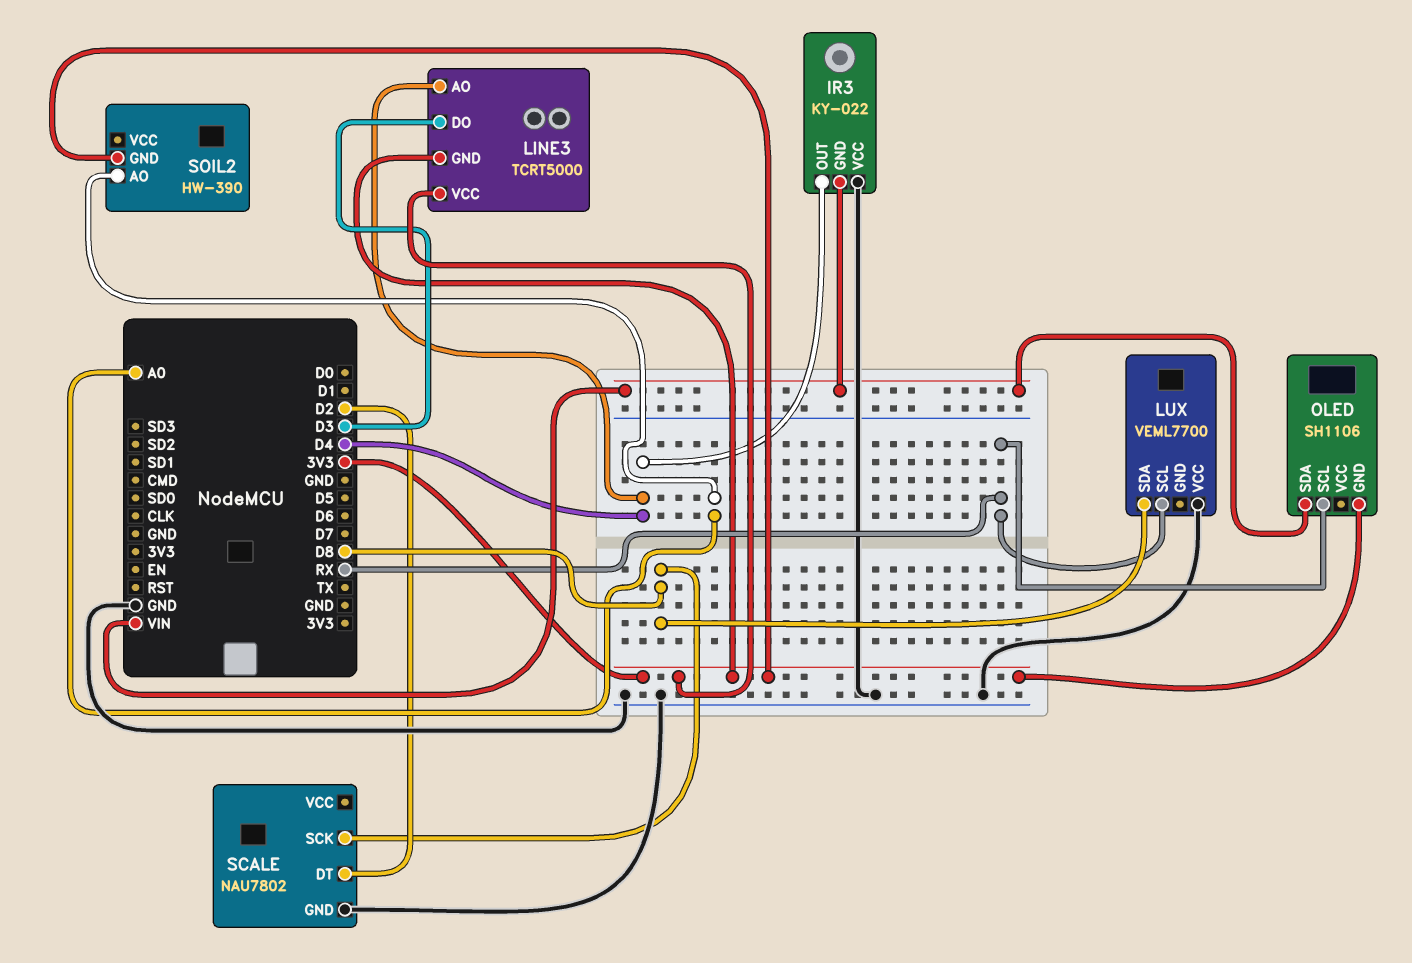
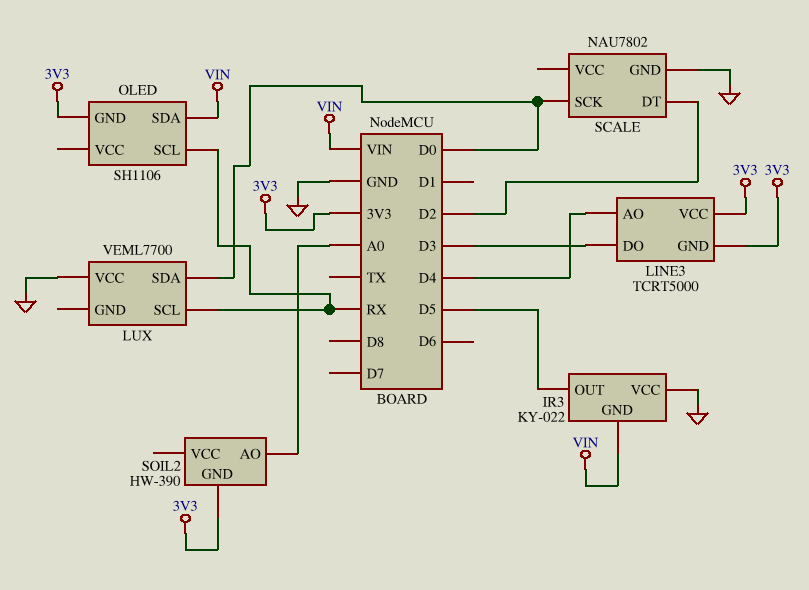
IR3 pin OUT: D4 -> D5
LUX pin SDA: D8 -> D0
SCALE pin SCK: D8 -> D0

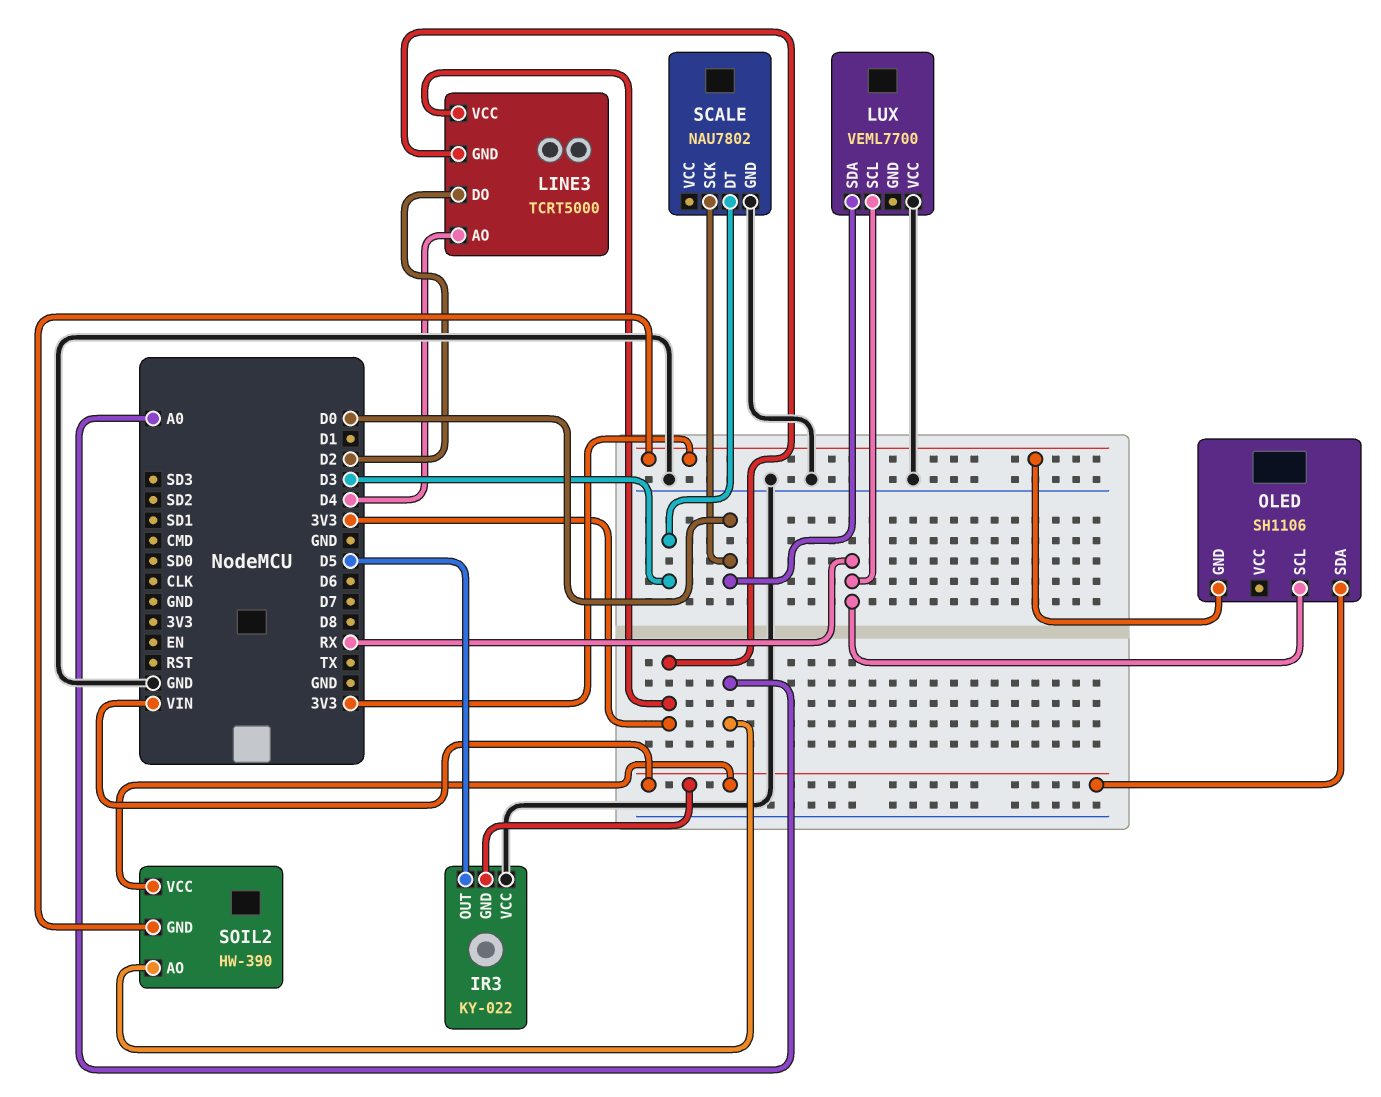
LINE3 pin DO: D3 -> D2
SCALE pin DT: D2 -> D3
SOIL2 pin VCC: none -> VIN

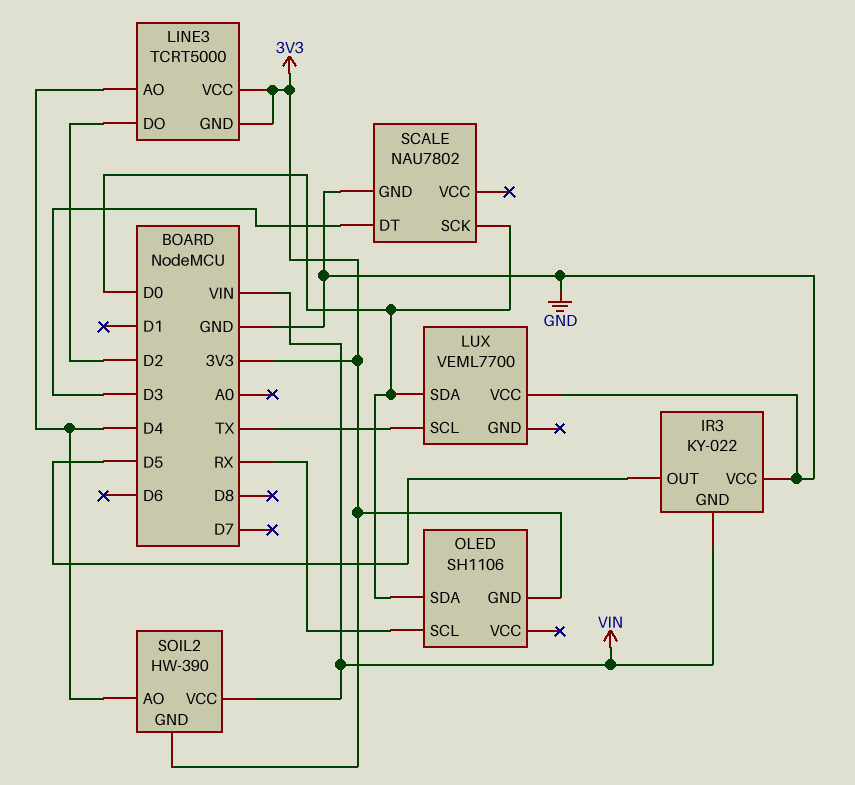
LUX pin SCL: RX -> TX
OLED pin SDA: VIN -> D0
SOIL2 pin AO: A0 -> D4

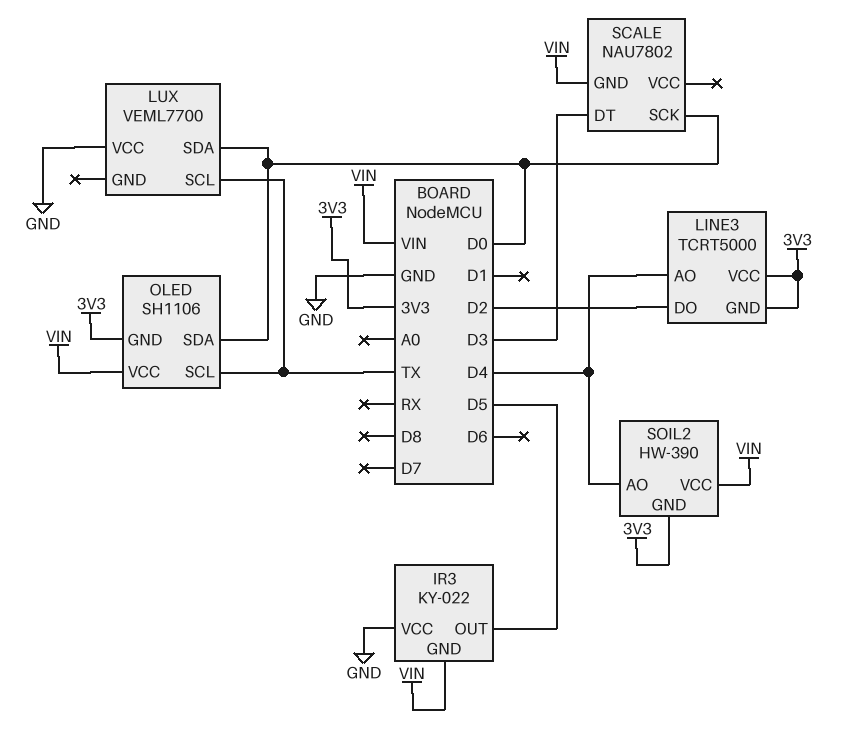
OLED pin SCL: RX -> TX
OLED pin VCC: none -> VIN
SCALE pin GND: GND -> VIN

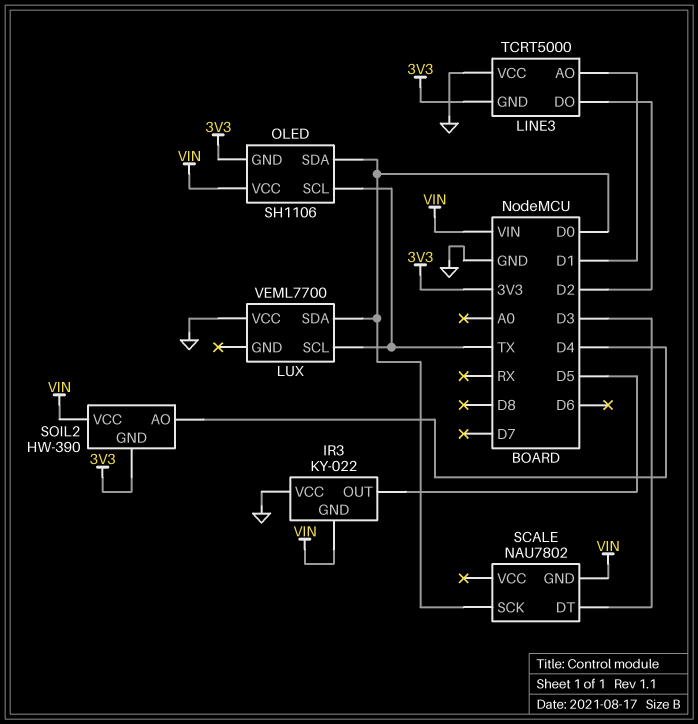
LINE3 pin AO: D4 -> D1
LINE3 pin VCC: 3V3 -> GND

